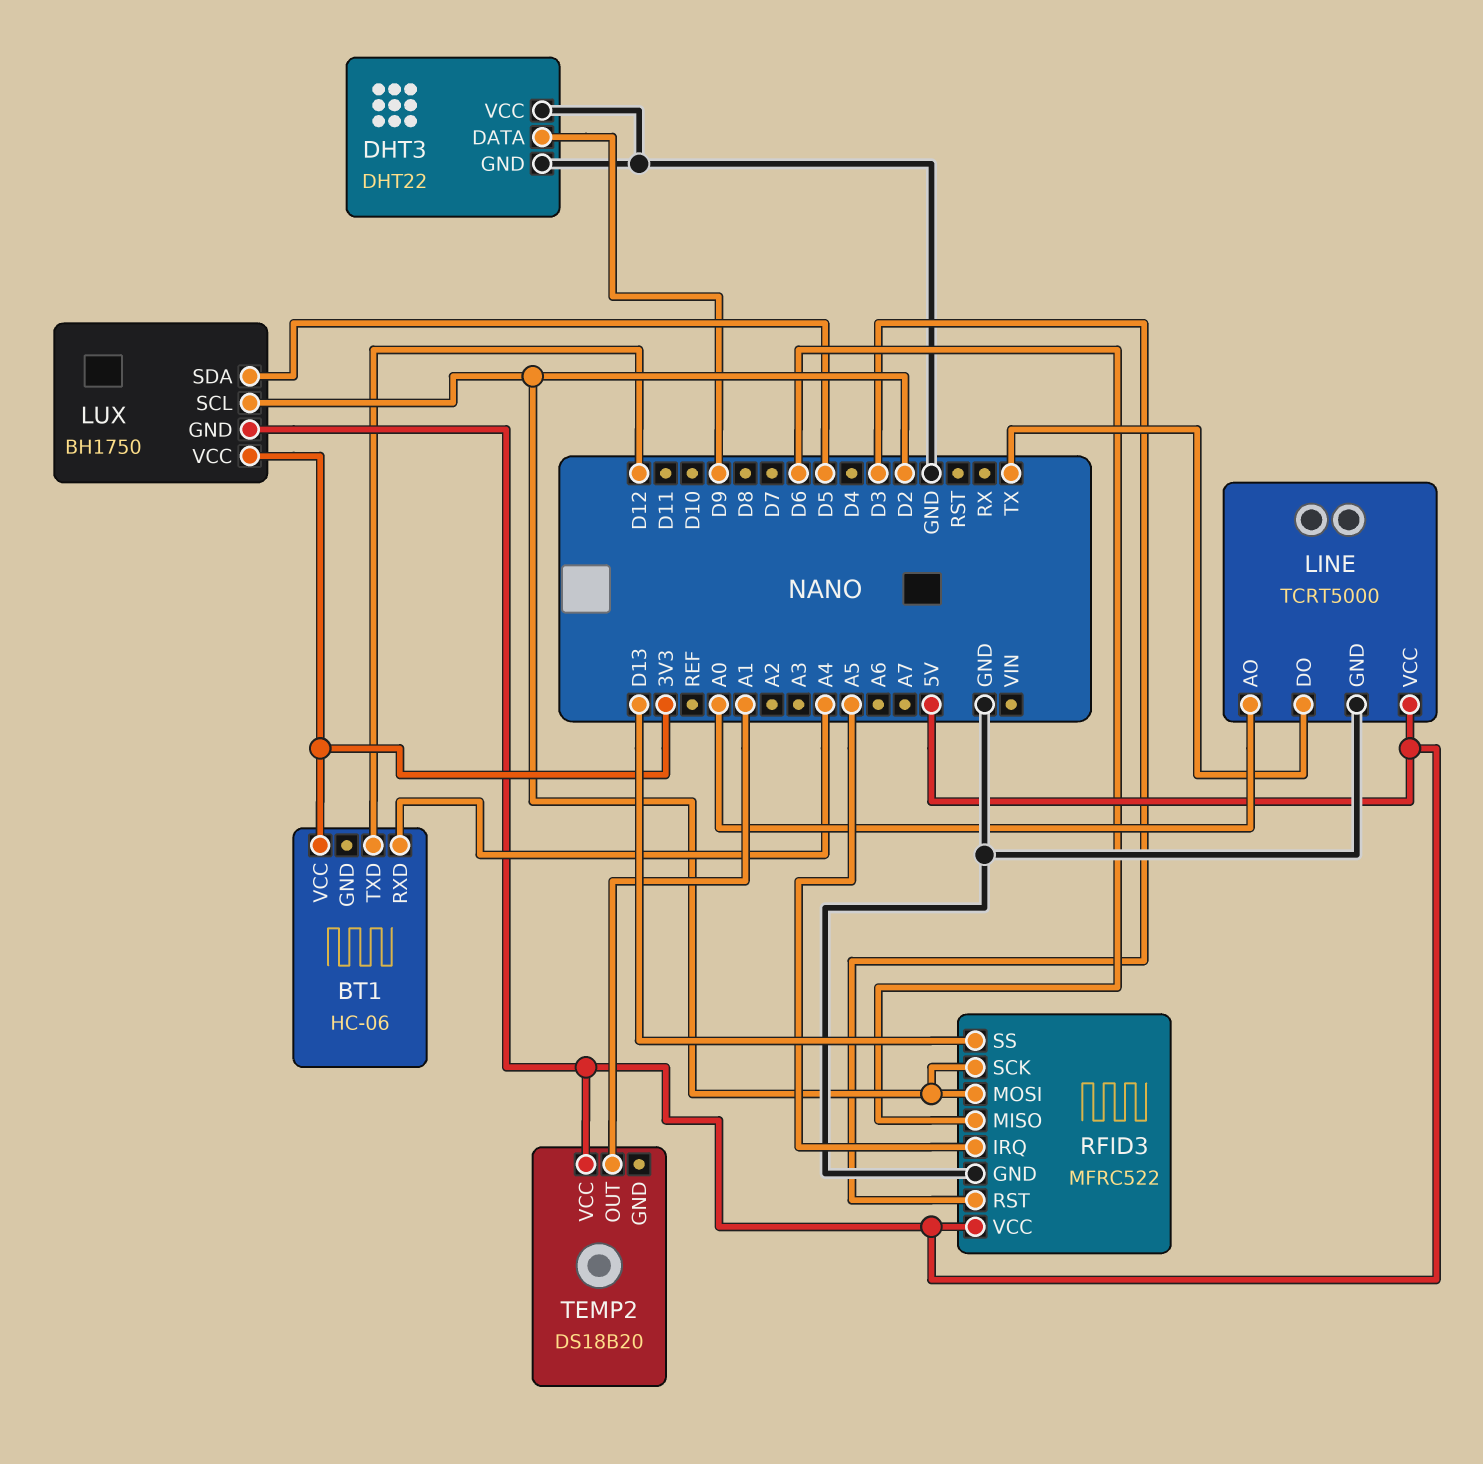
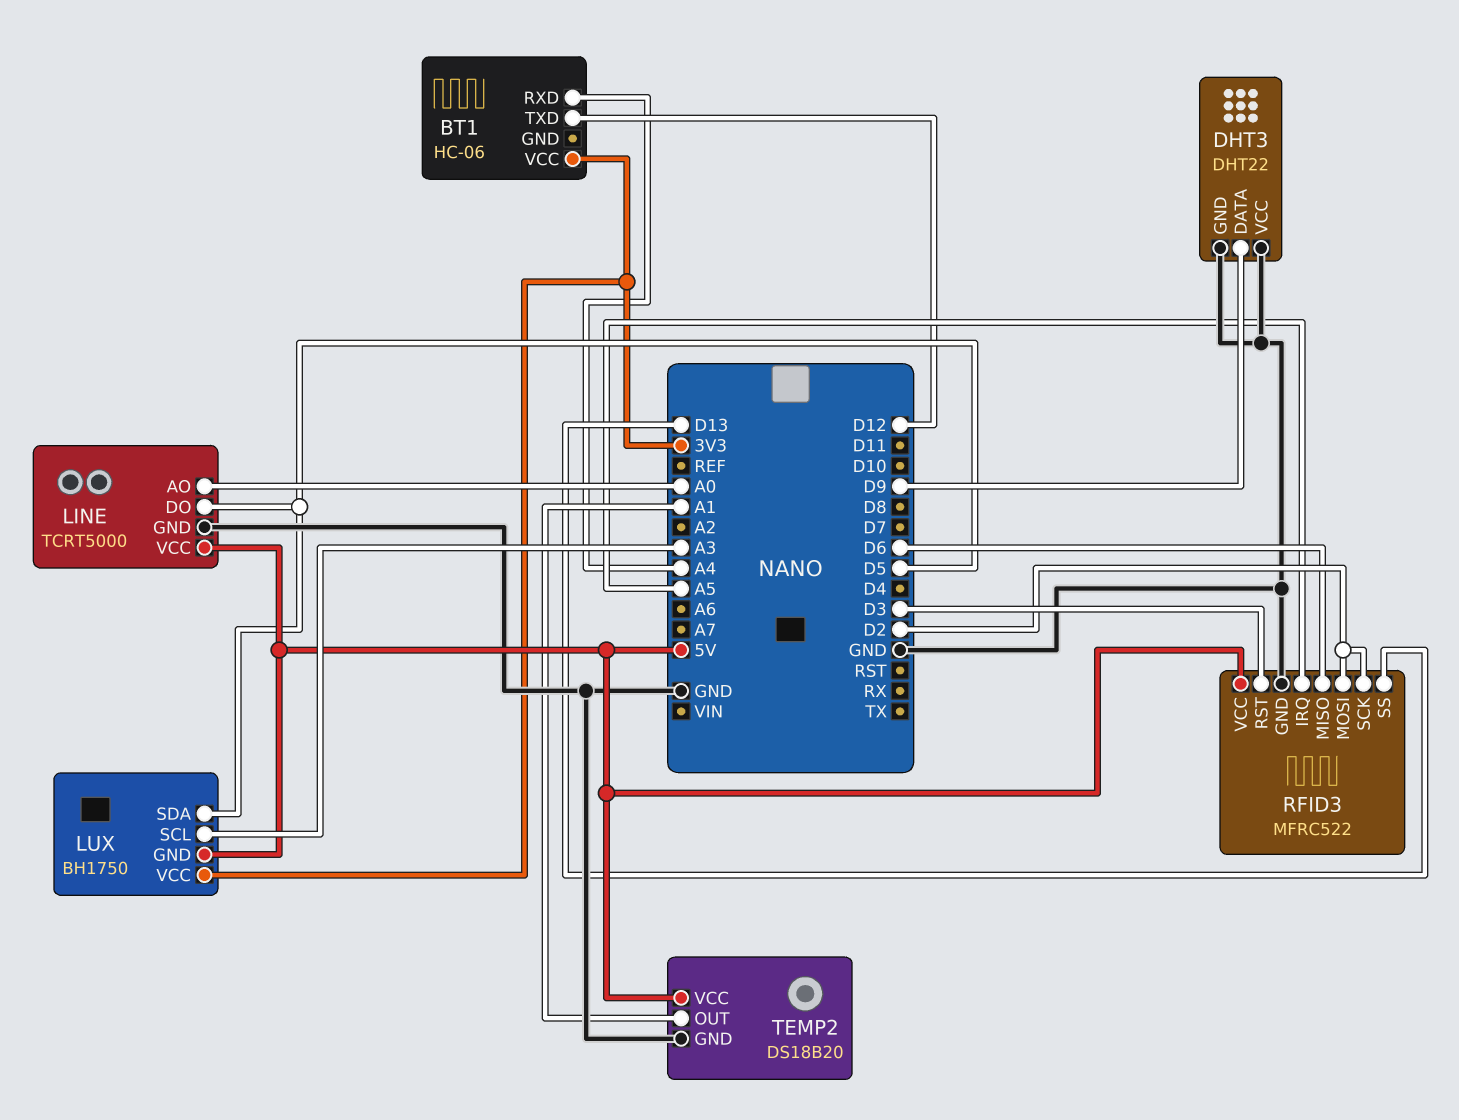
LINE pin DO: TX -> D5
LUX pin SCL: D2 -> A3
TEMP2 pin GND: none -> GND

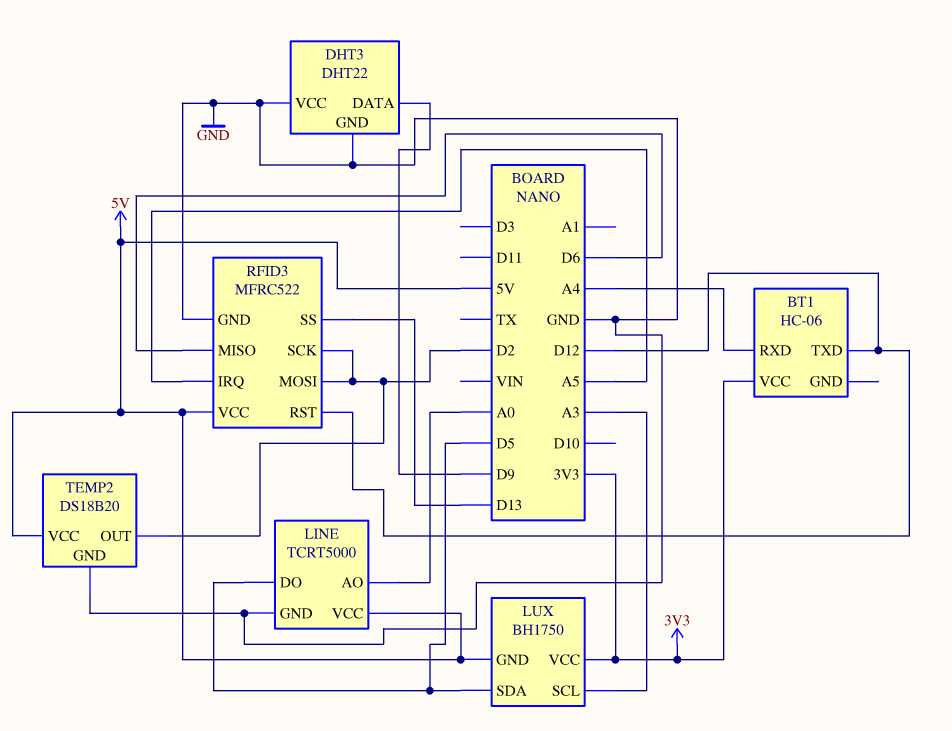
RFID3 pin RST: D3 -> D12
TEMP2 pin OUT: A1 -> D2

